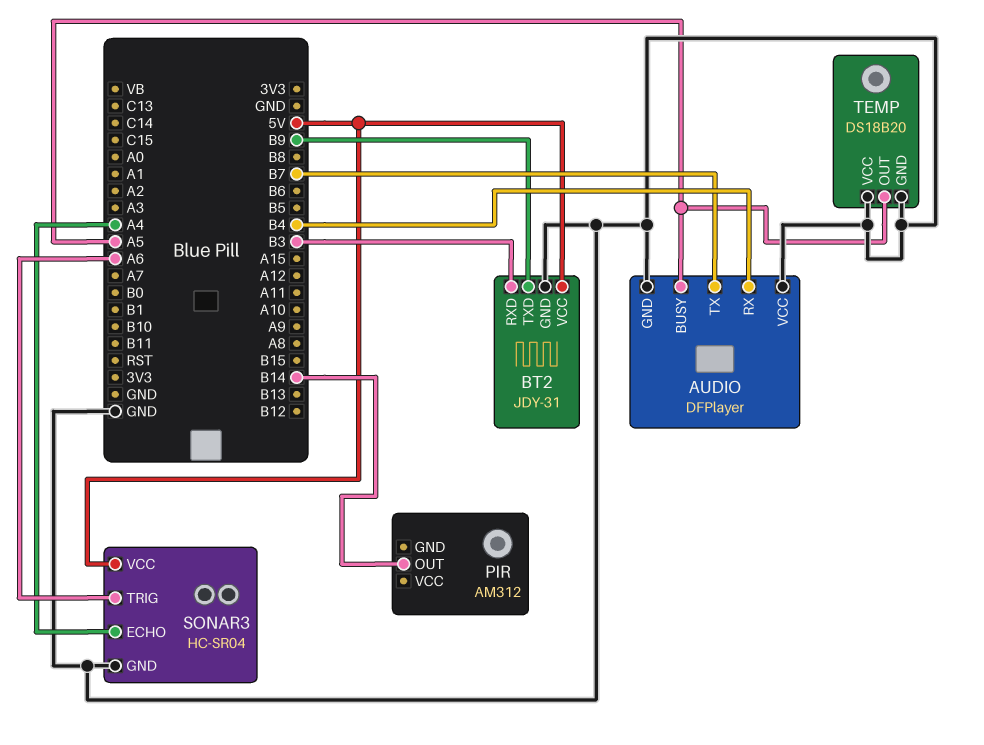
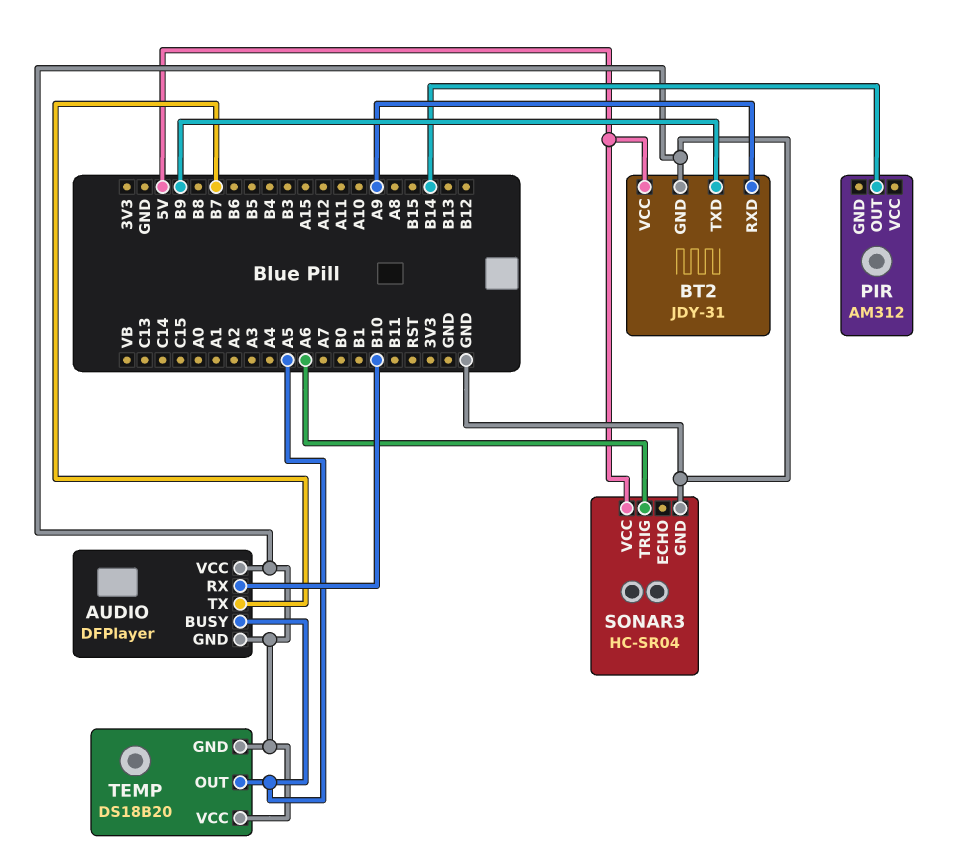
AUDIO pin RX: B4 -> B10
BT2 pin RXD: B3 -> A9
SONAR3 pin ECHO: A4 -> none

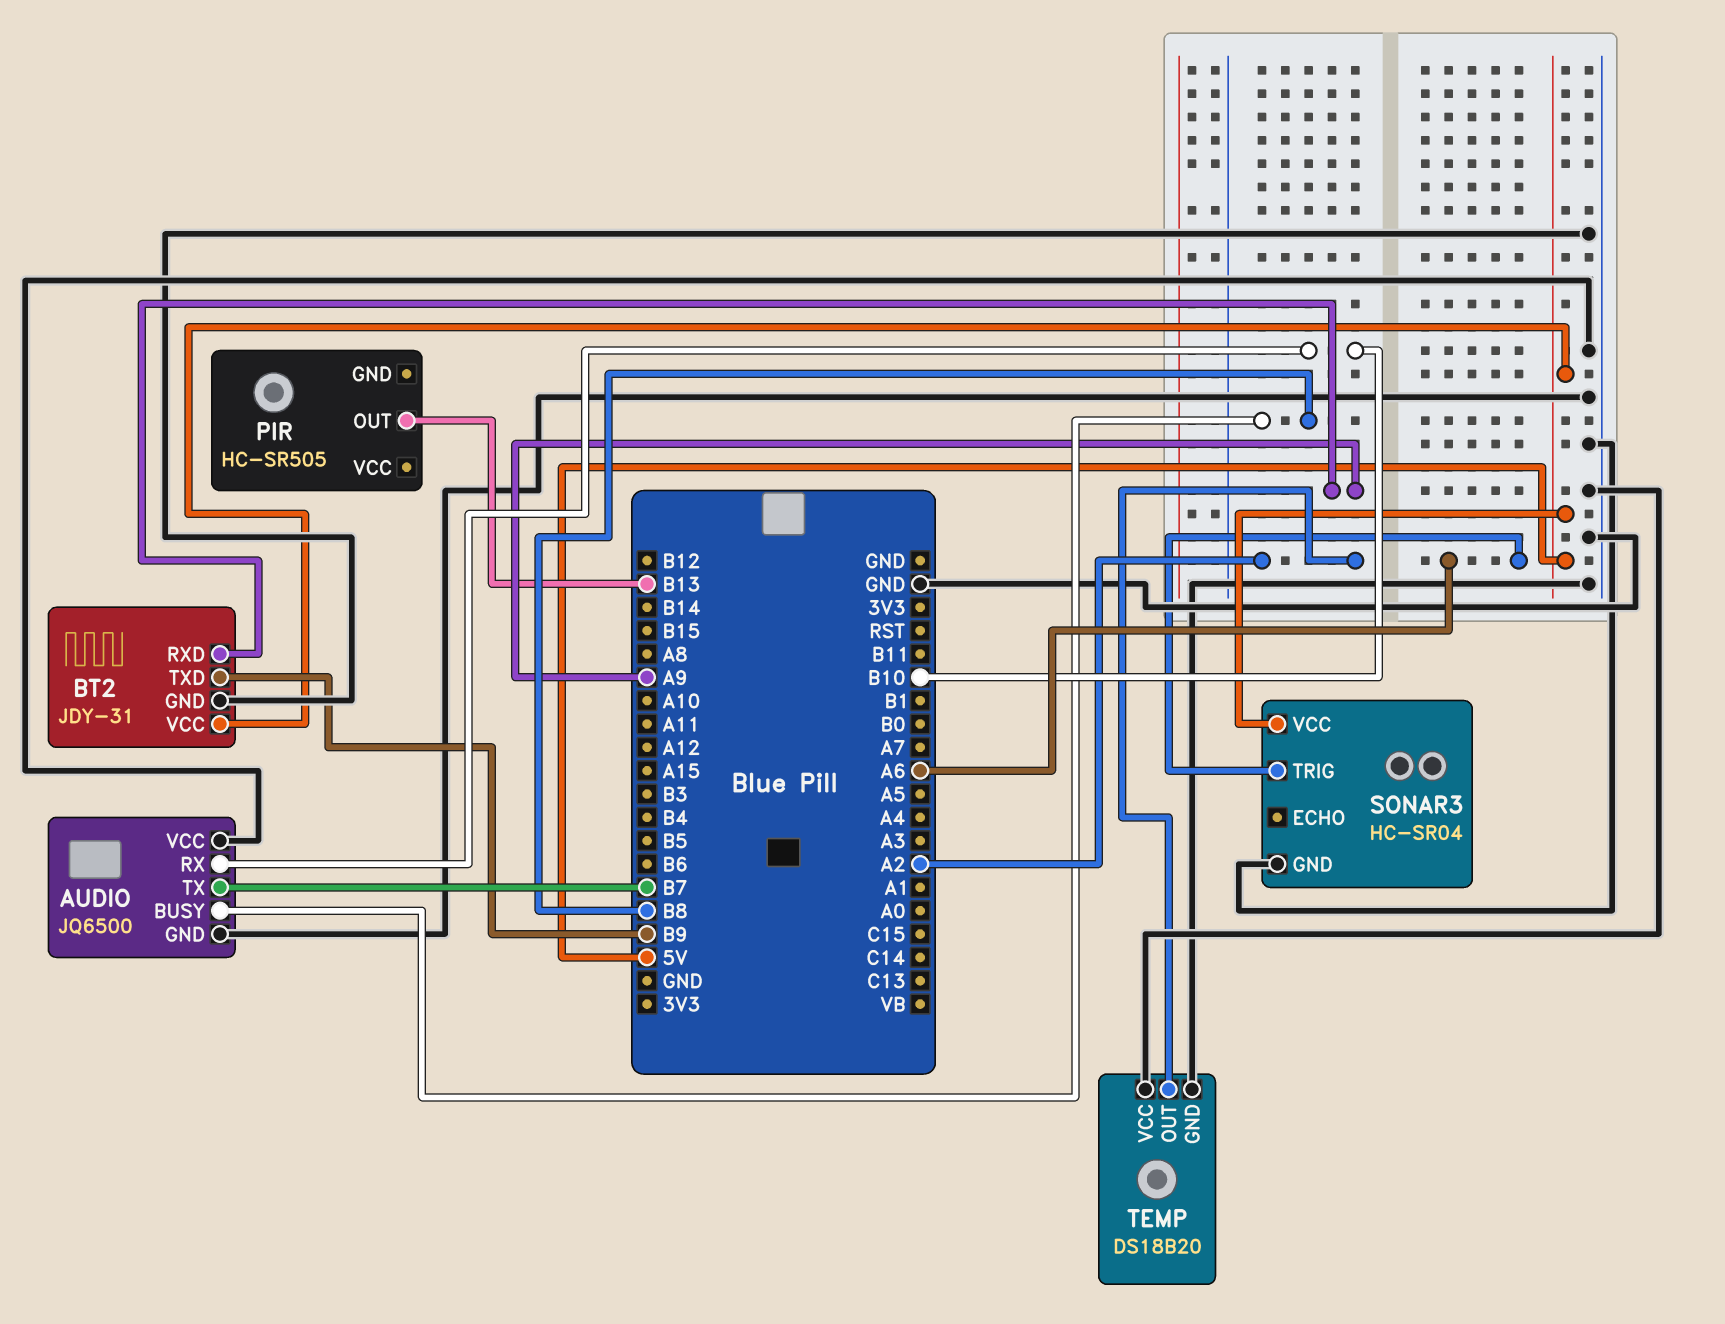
AUDIO: DFPlayer -> JQ6500
AUDIO pin BUSY: A5 -> B8
PIR: AM312 -> HC-SR505
PIR pin OUT: B14 -> B13
TEMP pin OUT: A5 -> A2

